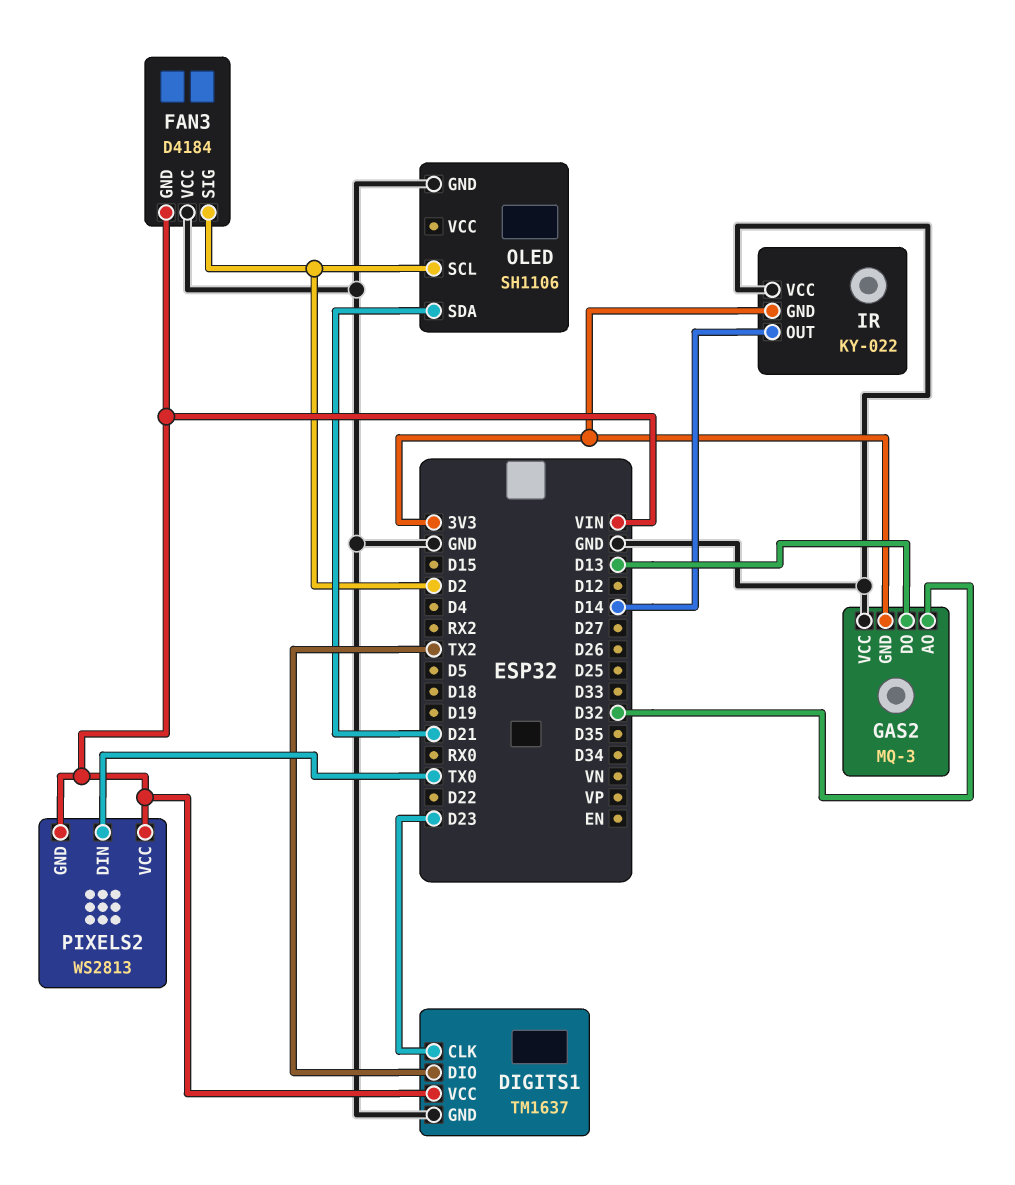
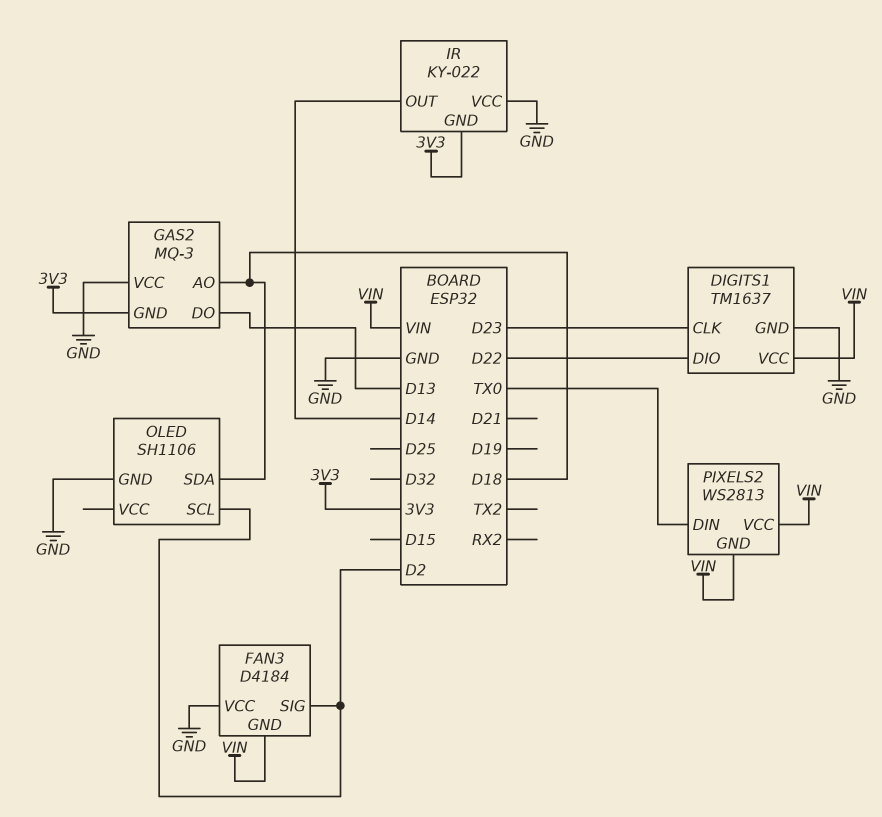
DIGITS1 pin DIO: TX2 -> D22
GAS2 pin AO: D32 -> D18
OLED pin SDA: D21 -> D18

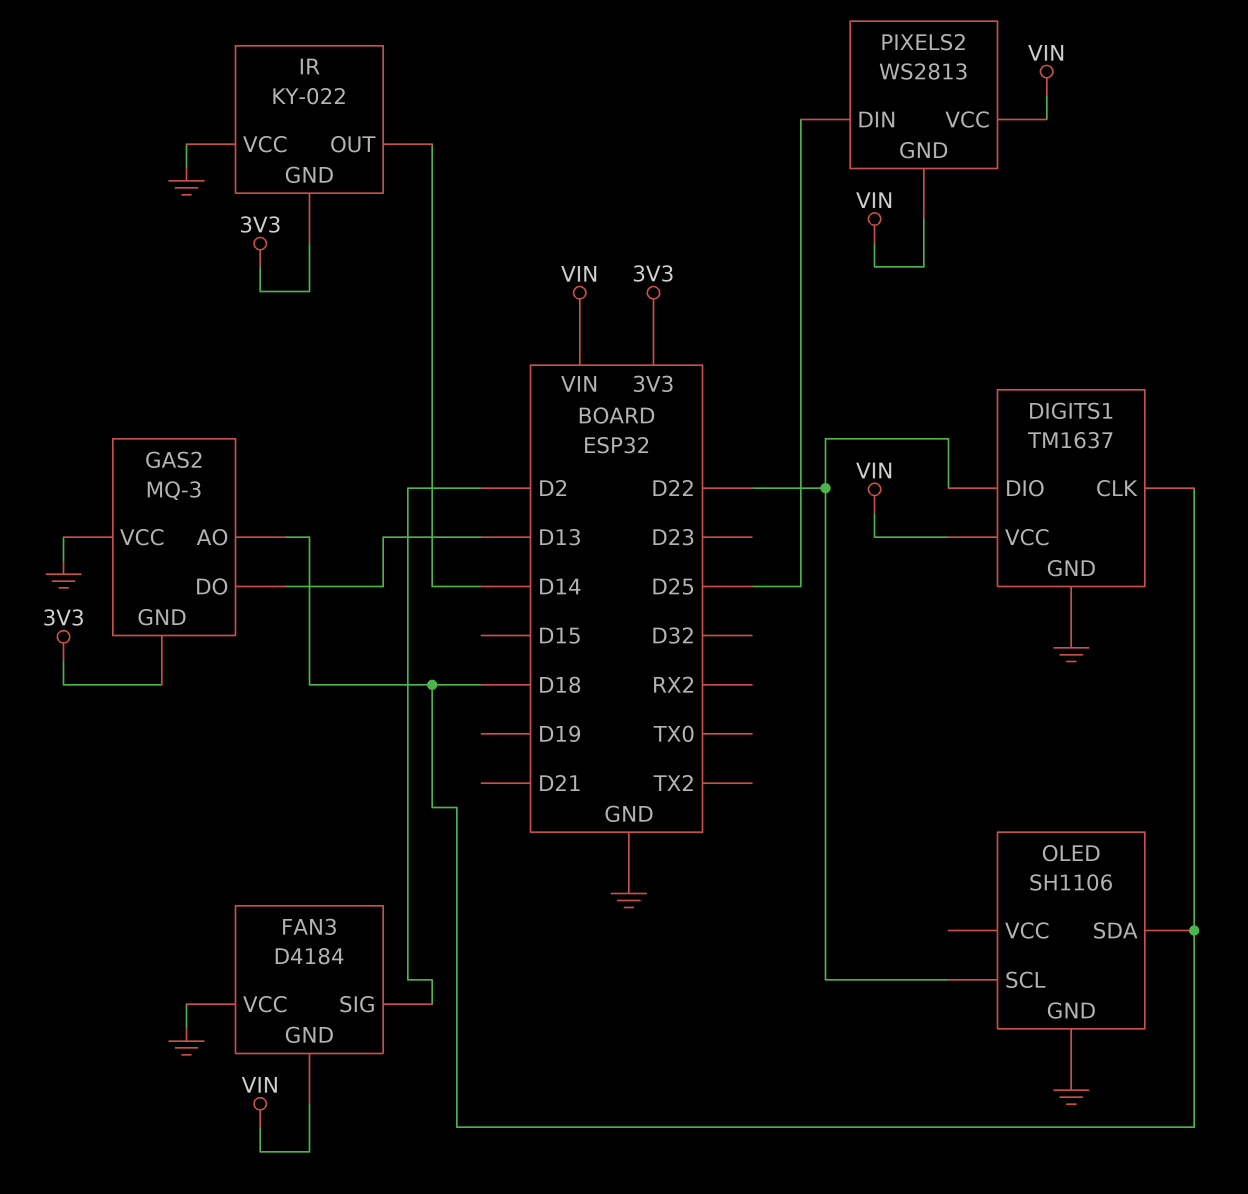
DIGITS1 pin CLK: D23 -> D18
OLED pin SCL: D2 -> D22
PIXELS2 pin DIN: TX0 -> D25

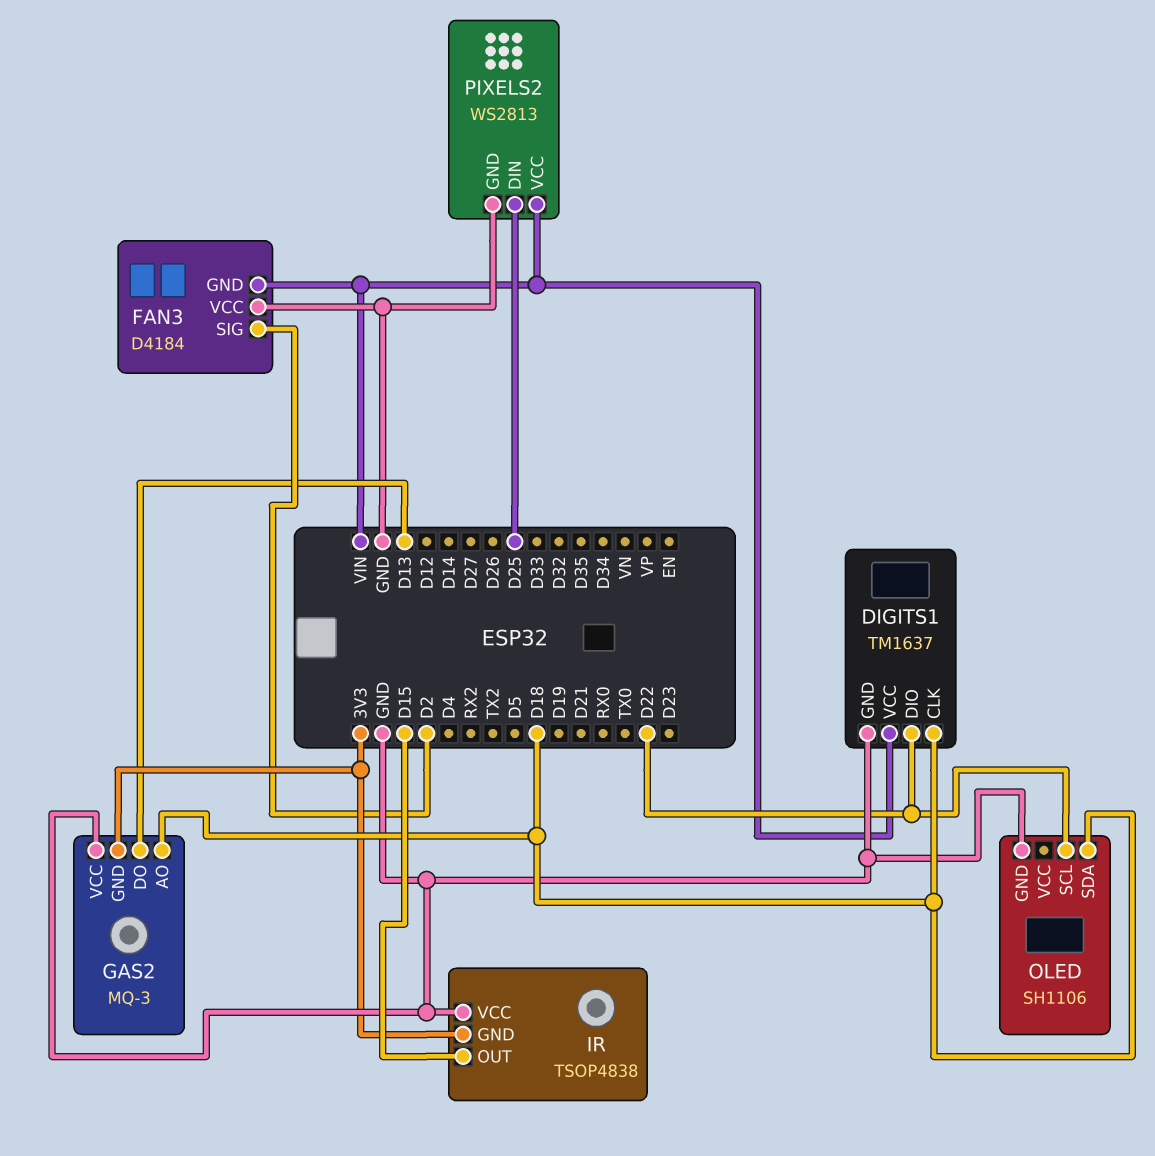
IR: KY-022 -> TSOP4838
IR pin OUT: D14 -> D15
PIXELS2 pin GND: VIN -> GND

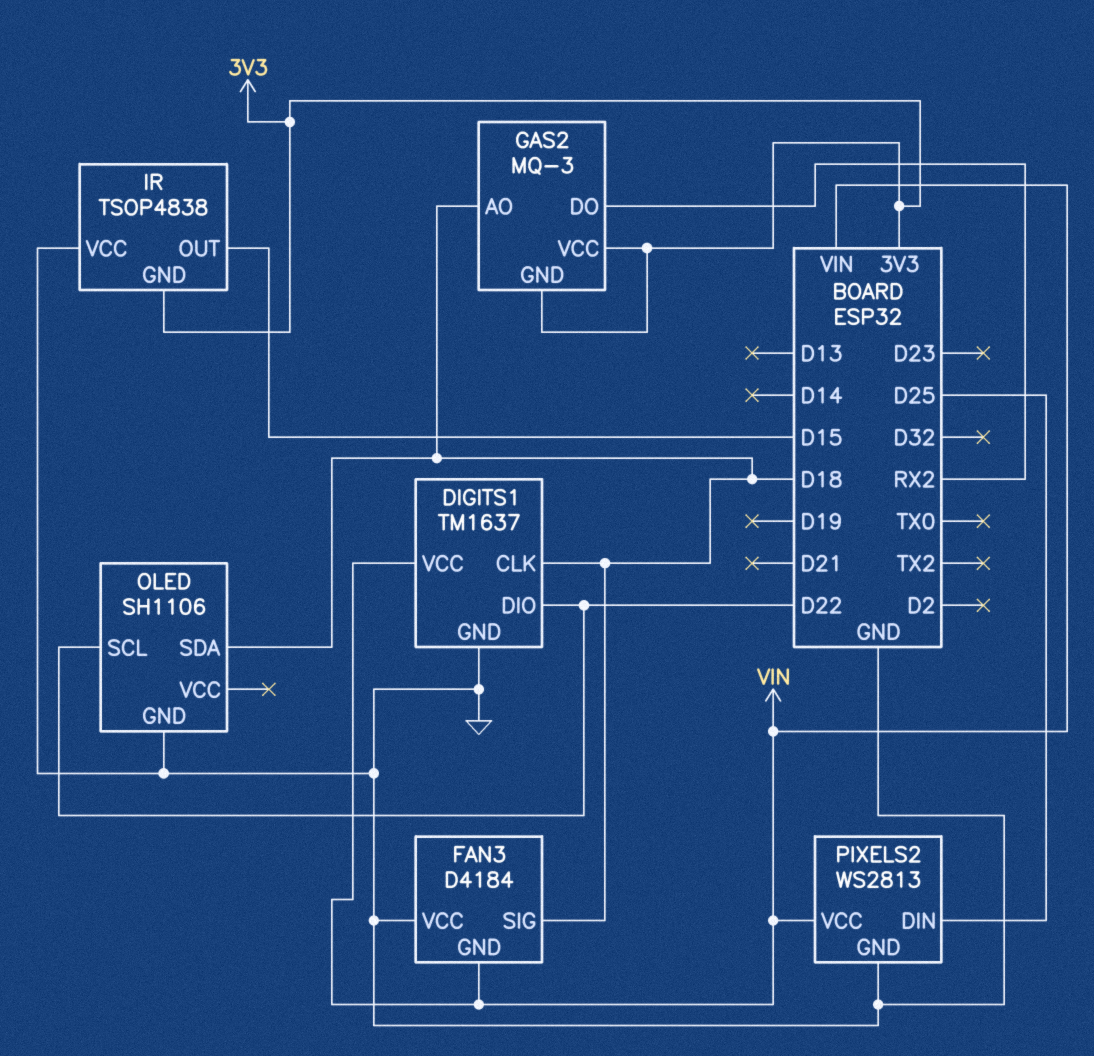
FAN3 pin SIG: D2 -> D18
GAS2 pin DO: D13 -> RX2
GAS2 pin VCC: GND -> 3V3

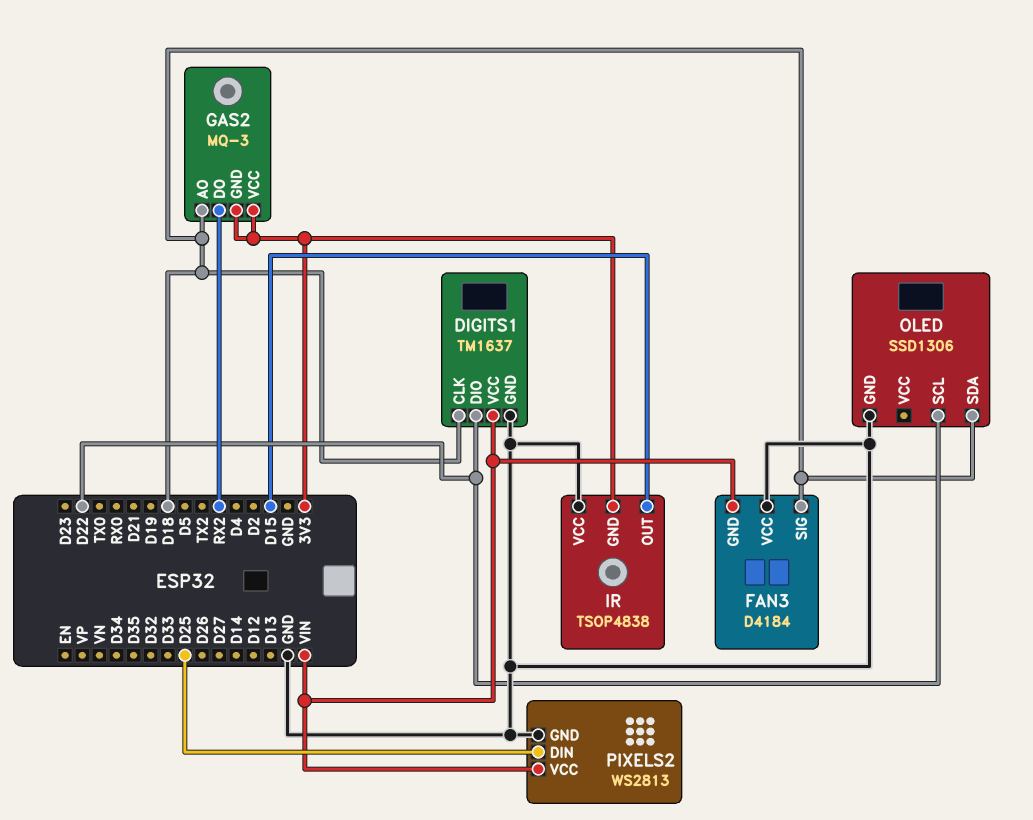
OLED: SH1106 -> SSD1306

